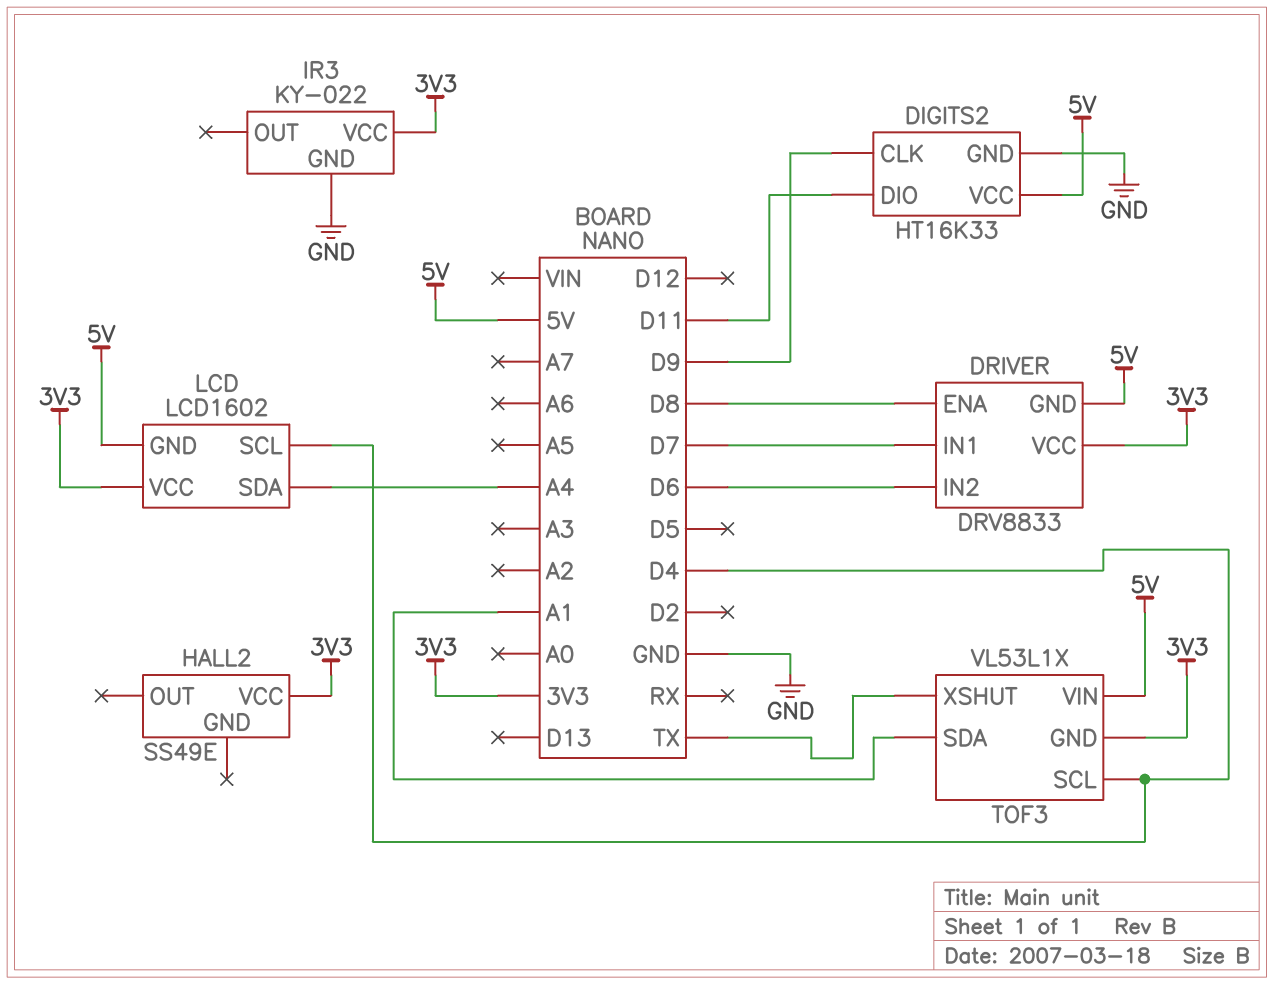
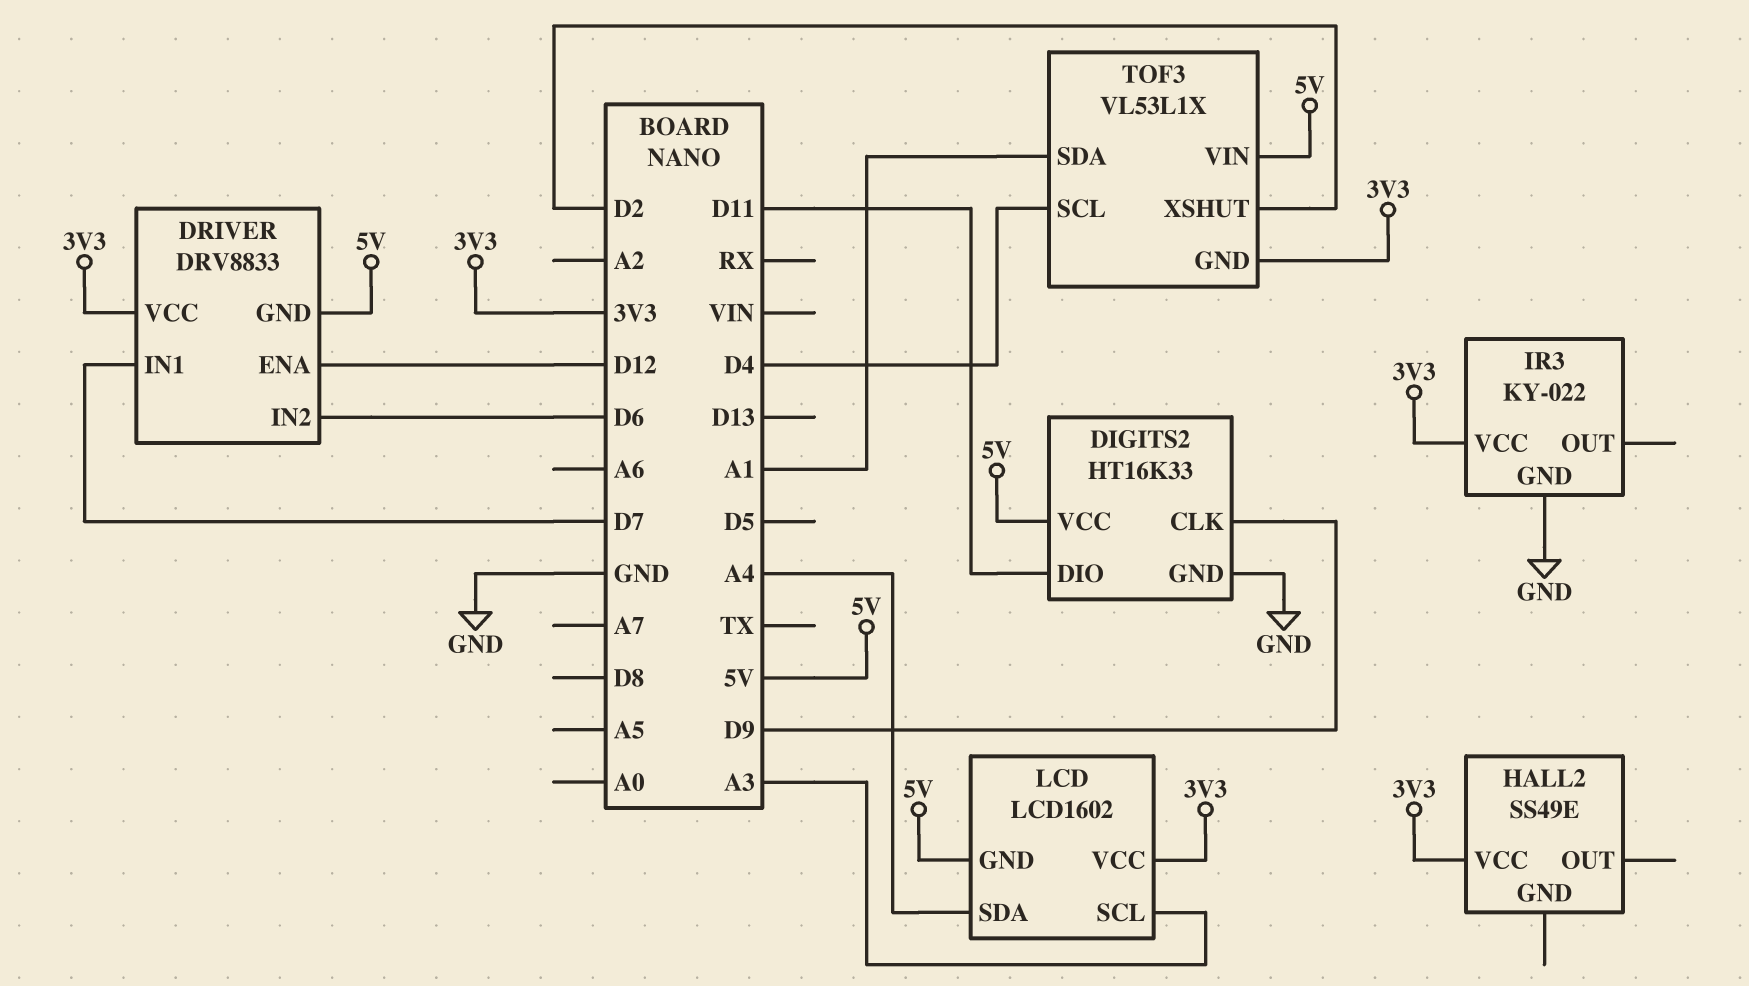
DRIVER pin ENA: D8 -> D12
LCD pin SCL: D4 -> A3
TOF3 pin XSHUT: TX -> D2

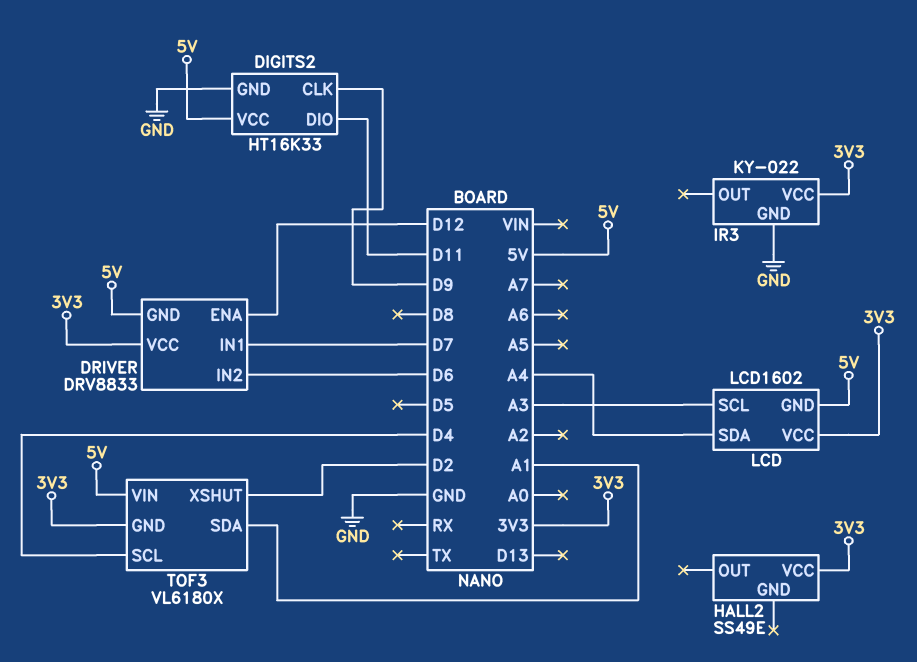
TOF3: VL53L1X -> VL6180X

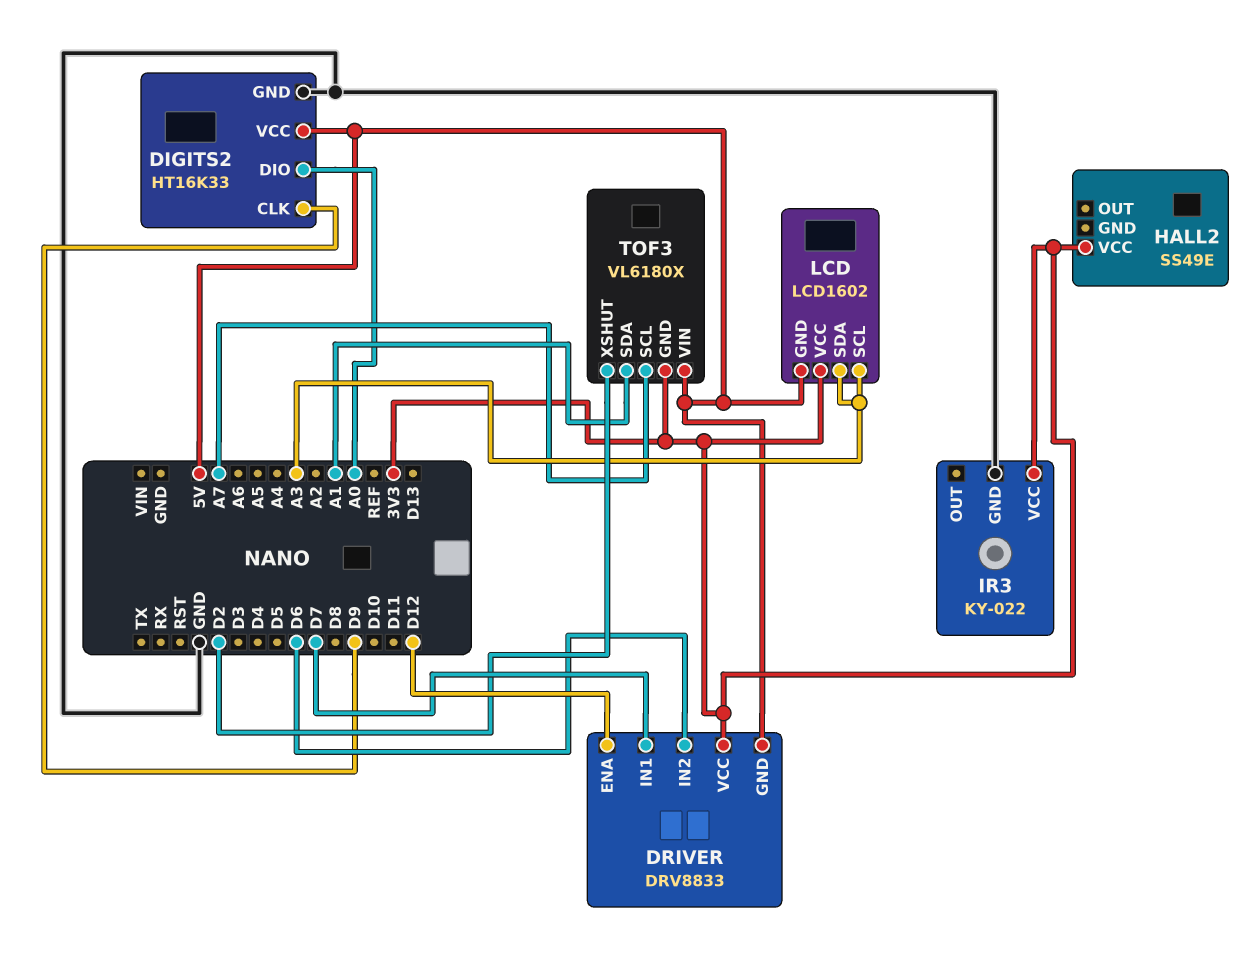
DIGITS2 pin DIO: D11 -> A0
LCD pin SDA: A4 -> A3
TOF3 pin SCL: D4 -> A7

